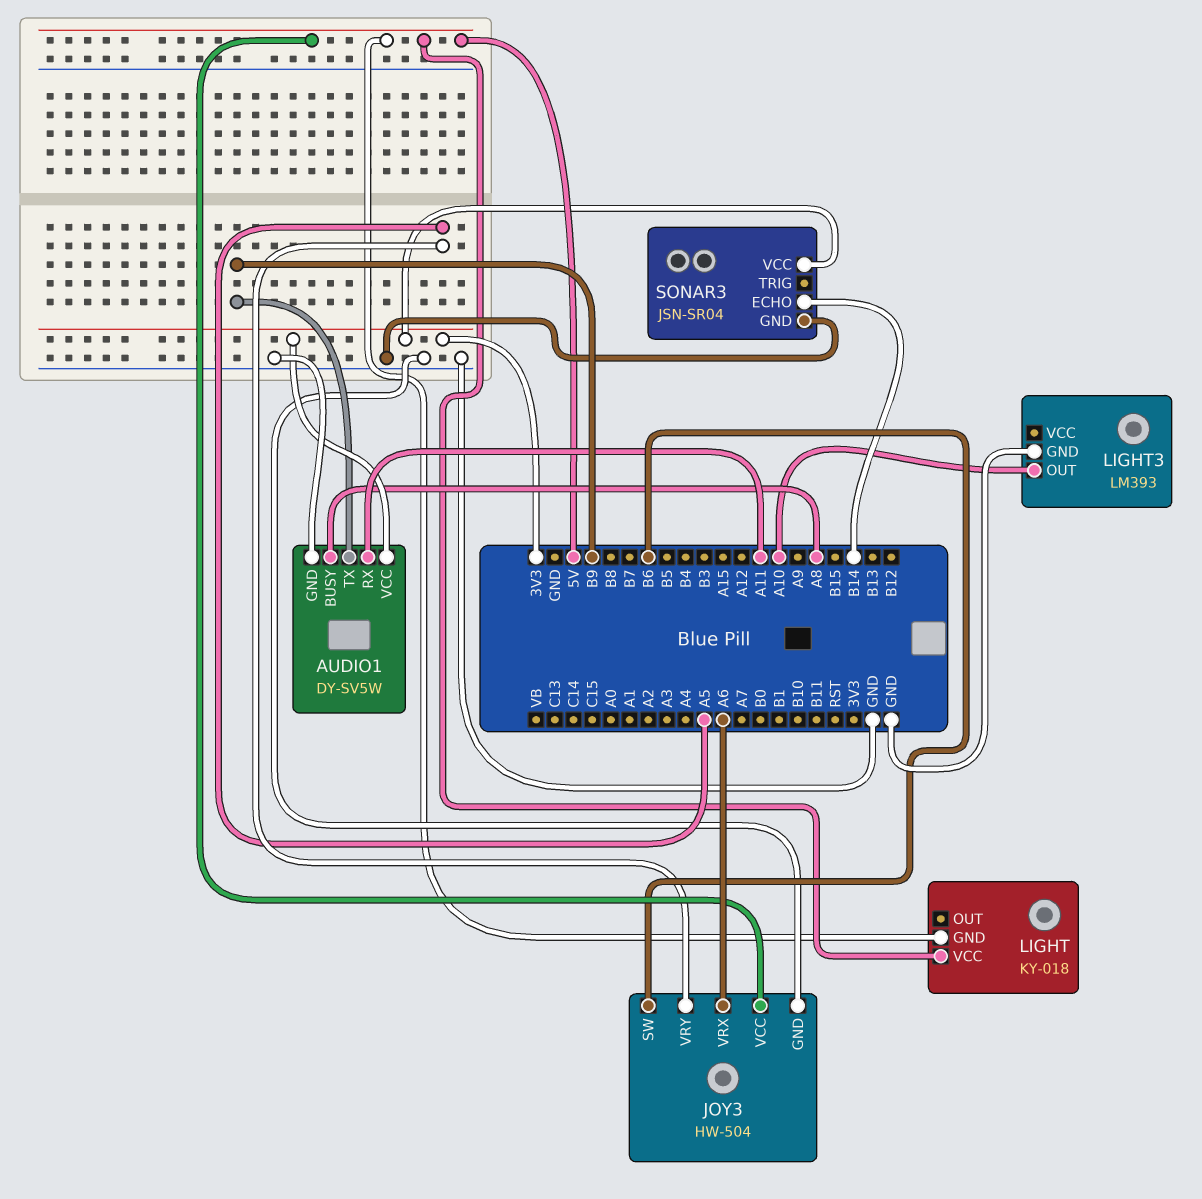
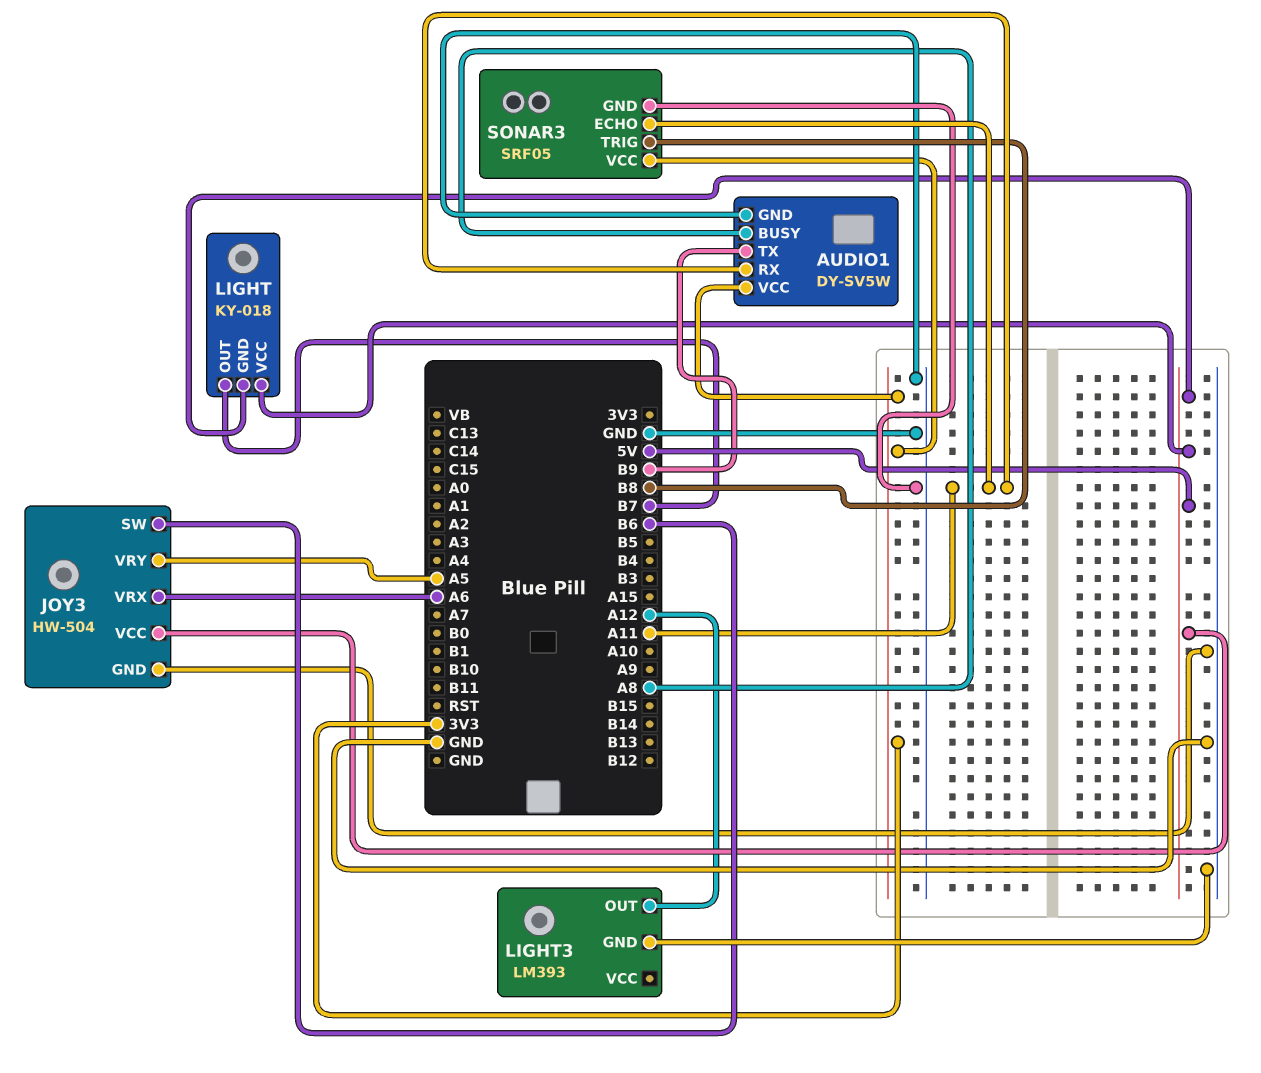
LIGHT pin OUT: none -> B7
LIGHT3 pin OUT: A10 -> A12
SONAR3: JSN-SR04 -> SRF05
SONAR3 pin ECHO: B14 -> A11
SONAR3 pin TRIG: none -> B8

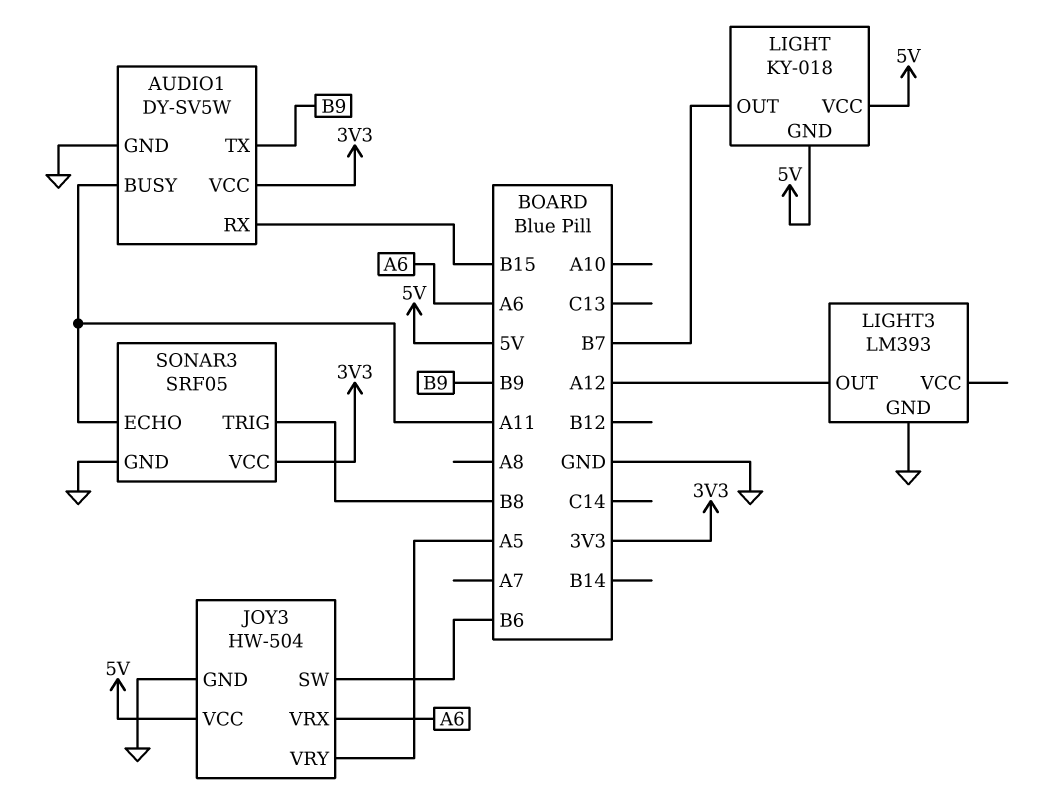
AUDIO1 pin BUSY: A8 -> A11
AUDIO1 pin RX: A11 -> B15

